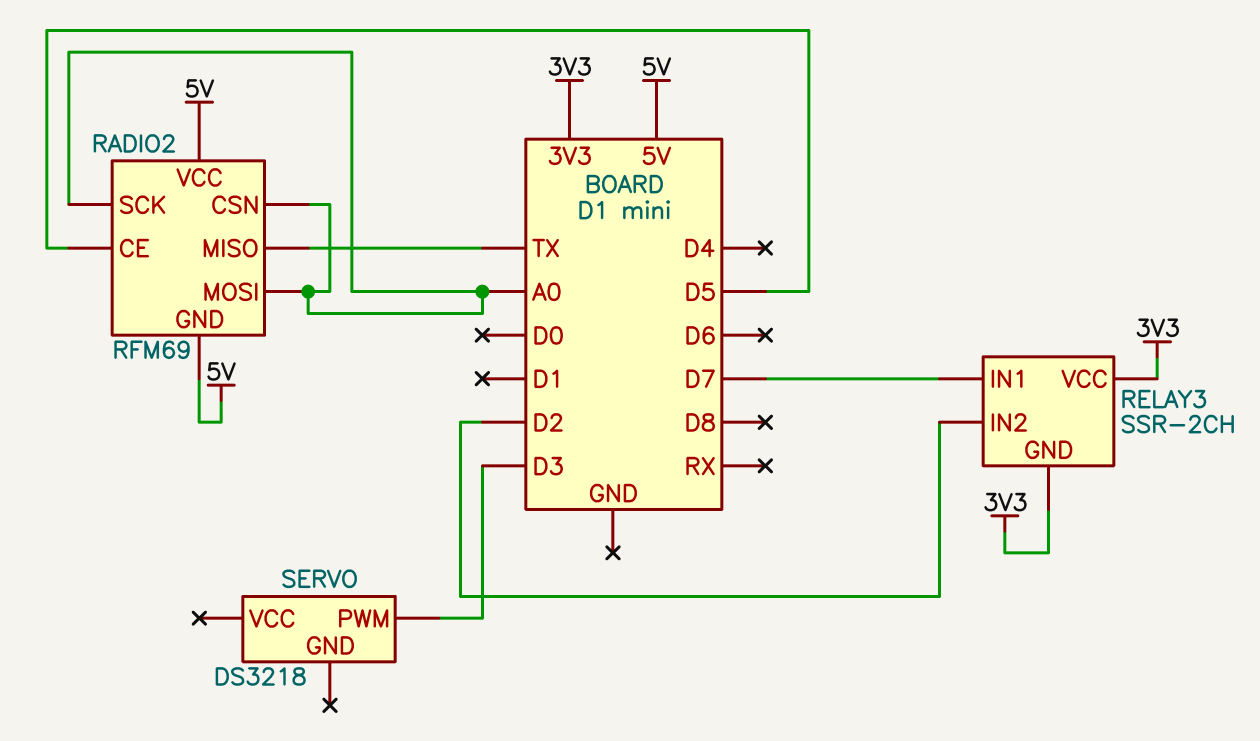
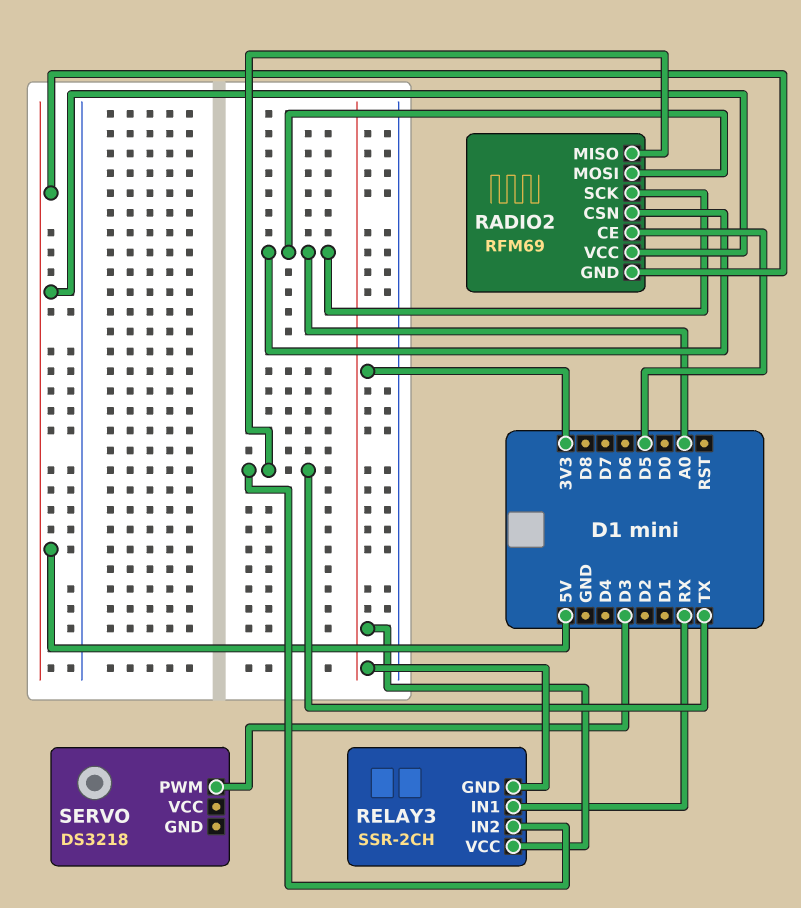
RELAY3 pin IN1: D7 -> RX
RELAY3 pin IN2: D2 -> TX

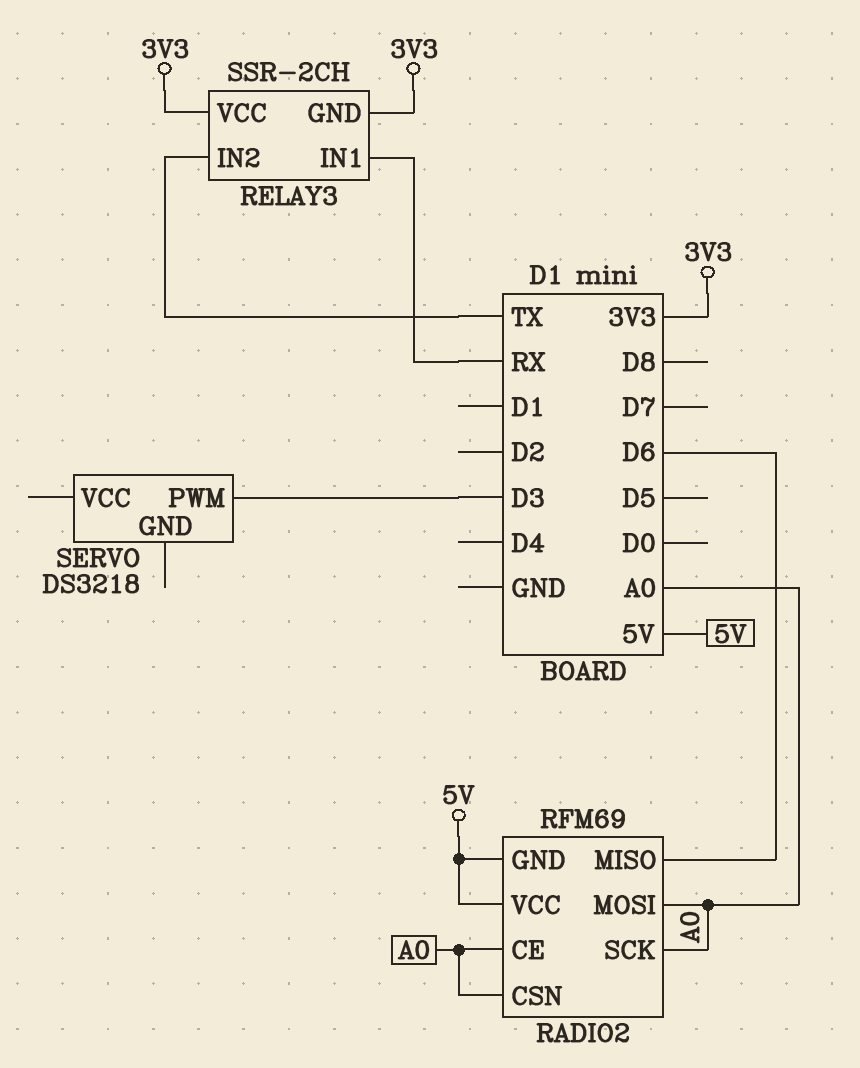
RADIO2 pin CE: D5 -> A0
RADIO2 pin MISO: TX -> D6

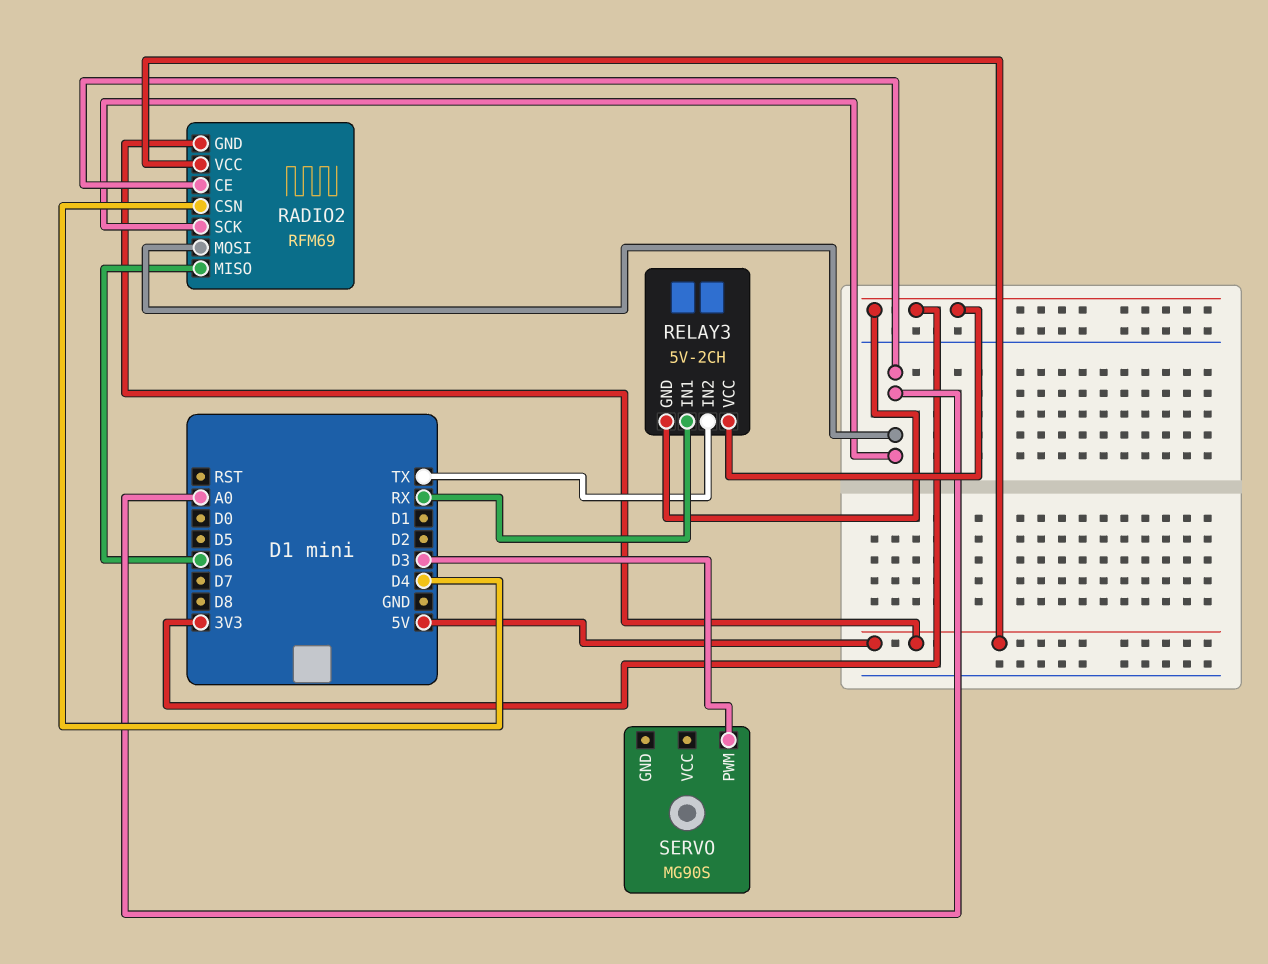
RADIO2 pin CSN: A0 -> D4
RELAY3: SSR-2CH -> 5V-2CH
SERVO: DS3218 -> MG90S

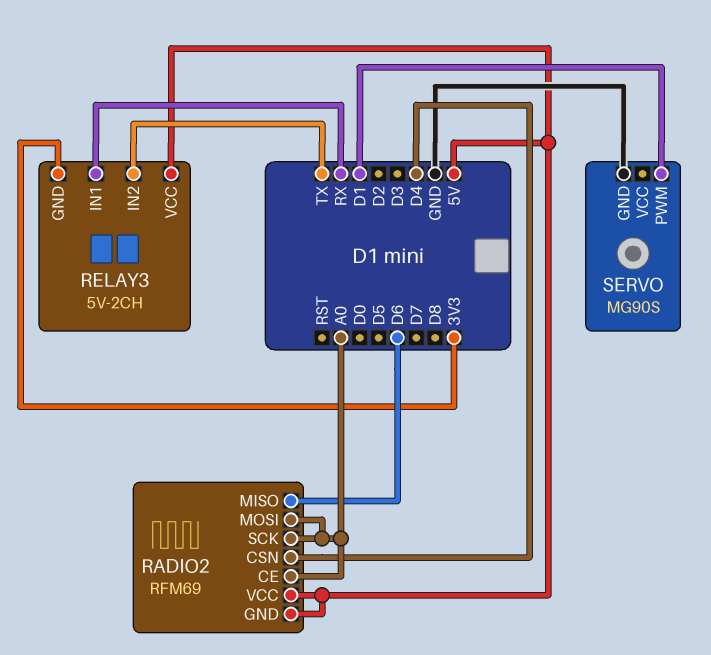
RELAY3 pin VCC: 3V3 -> 5V
SERVO pin GND: none -> GND
SERVO pin PWM: D3 -> D1

